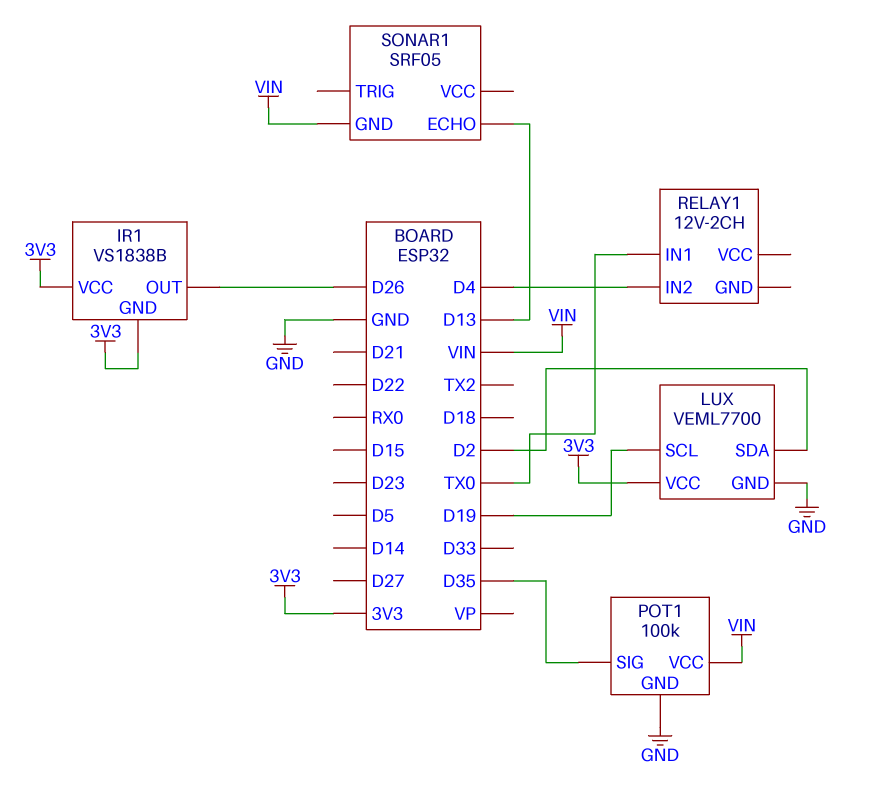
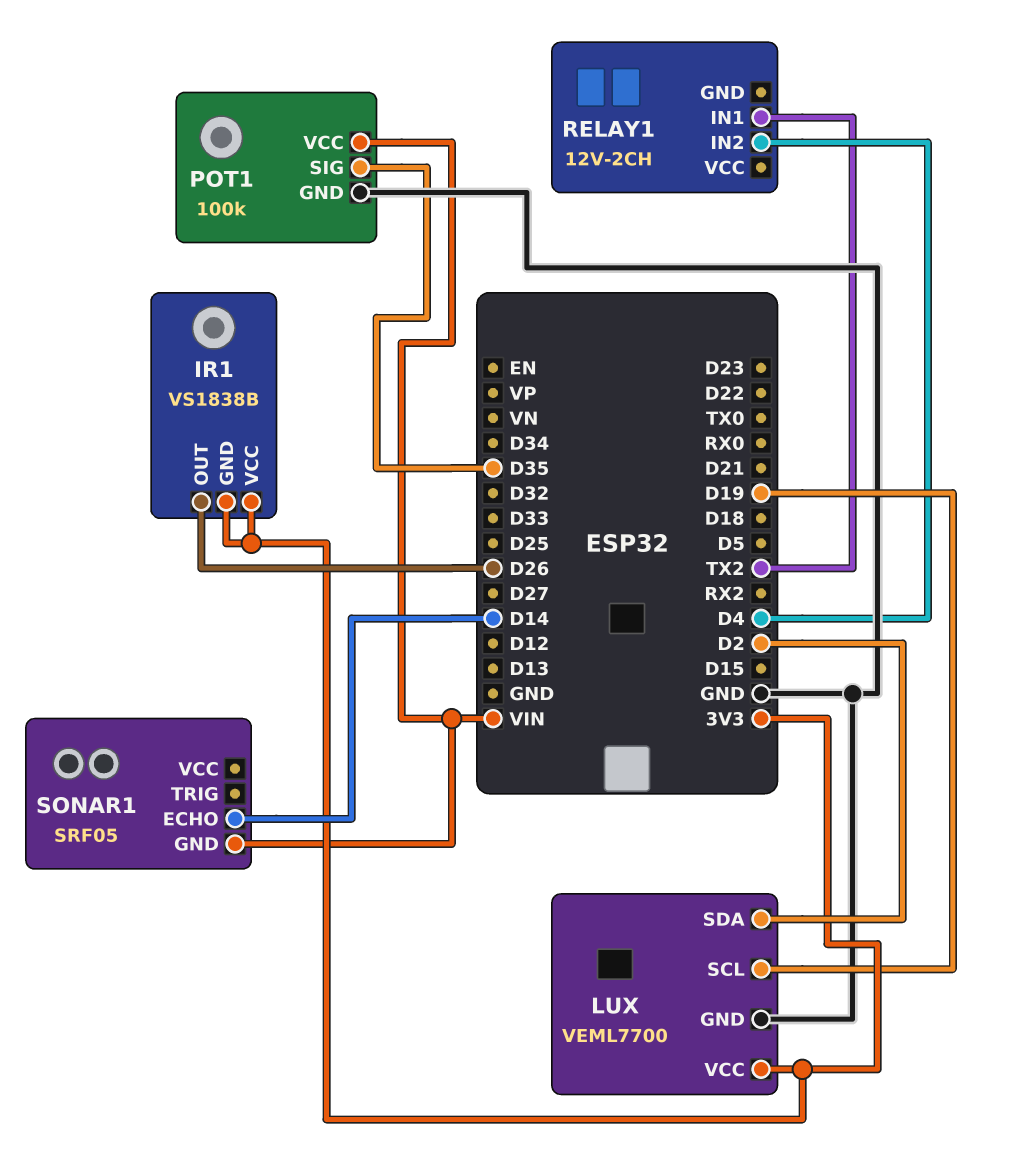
RELAY1 pin IN1: TX0 -> TX2
SONAR1 pin ECHO: D13 -> D14

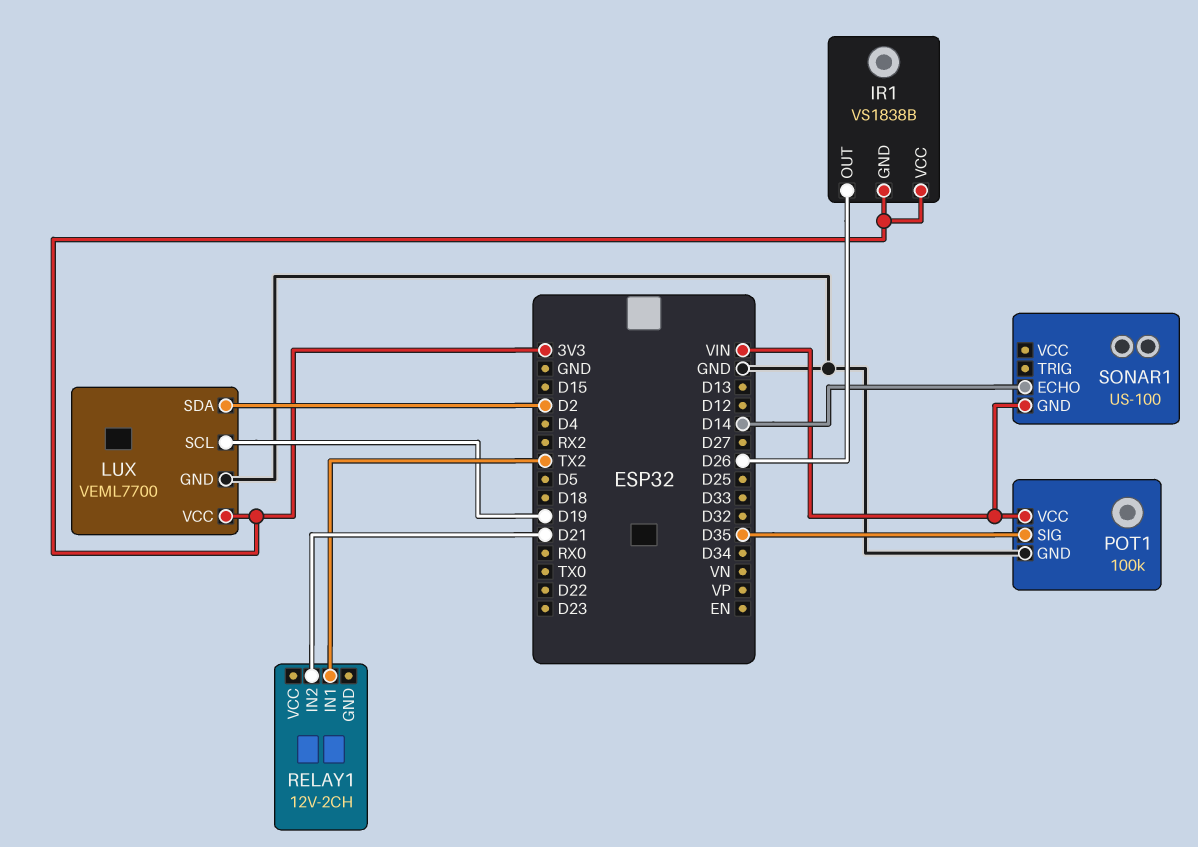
RELAY1 pin IN2: D4 -> D21
SONAR1: SRF05 -> US-100

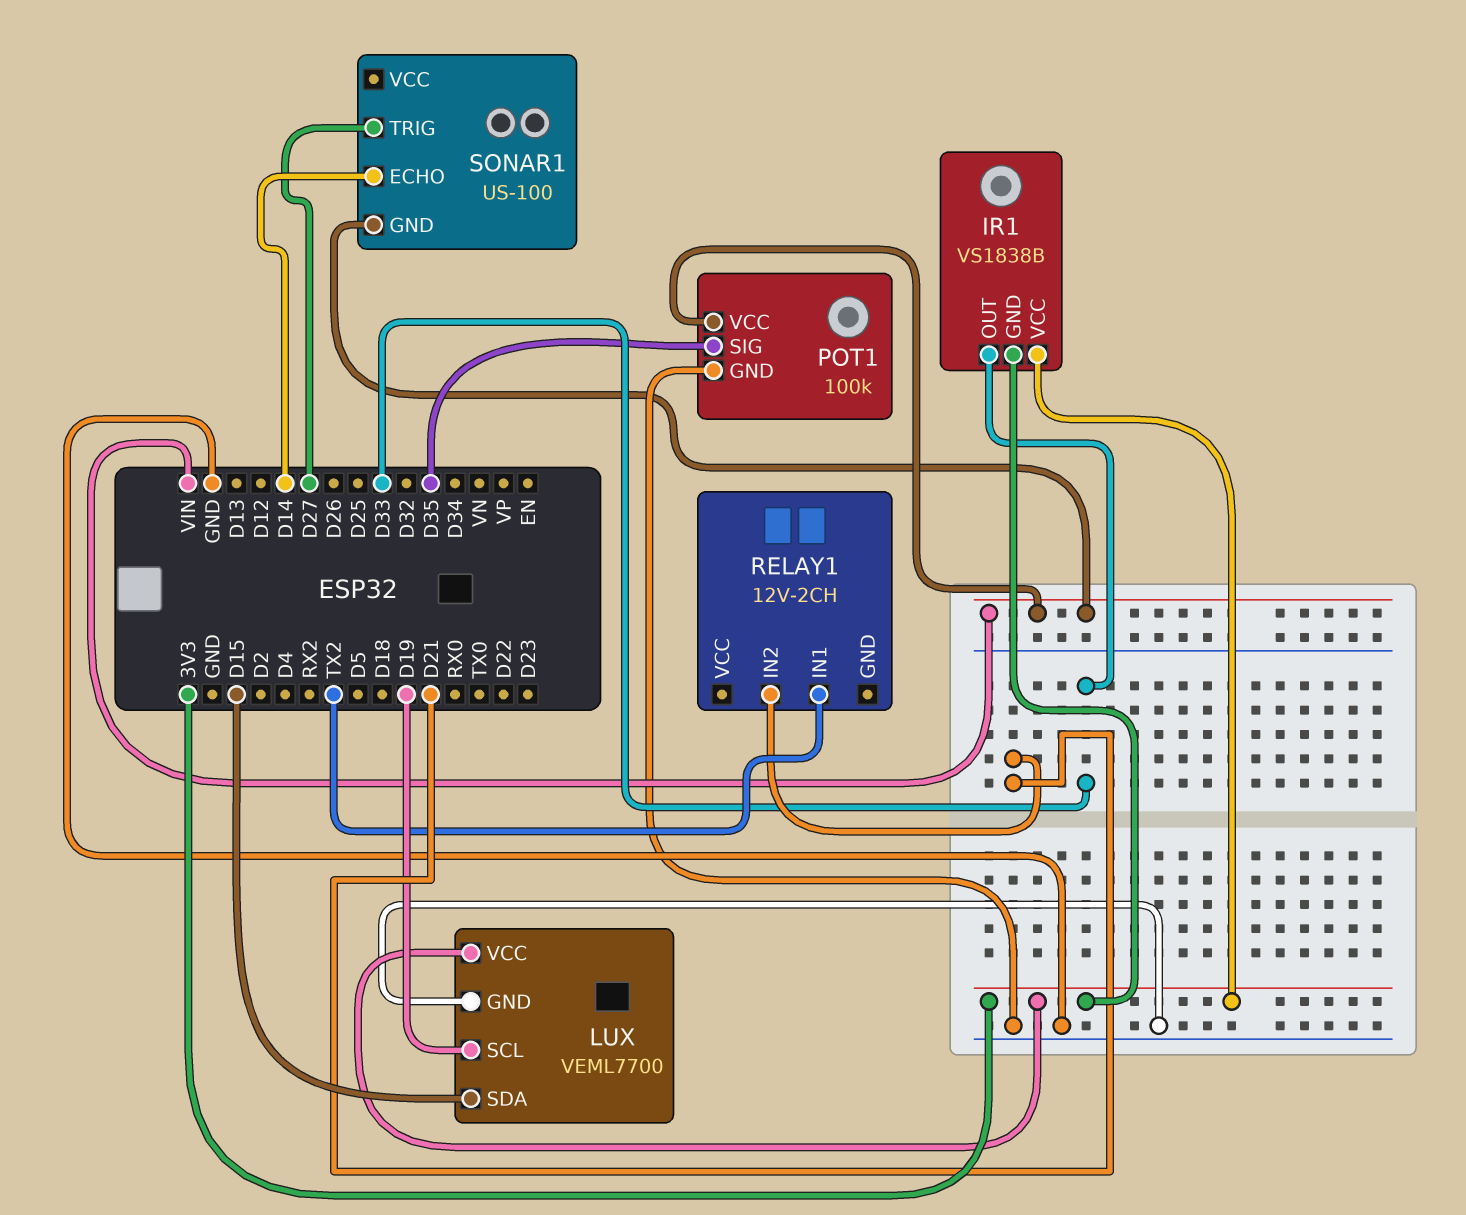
IR1 pin OUT: D26 -> D33
LUX pin SDA: D2 -> D15
SONAR1 pin TRIG: none -> D27

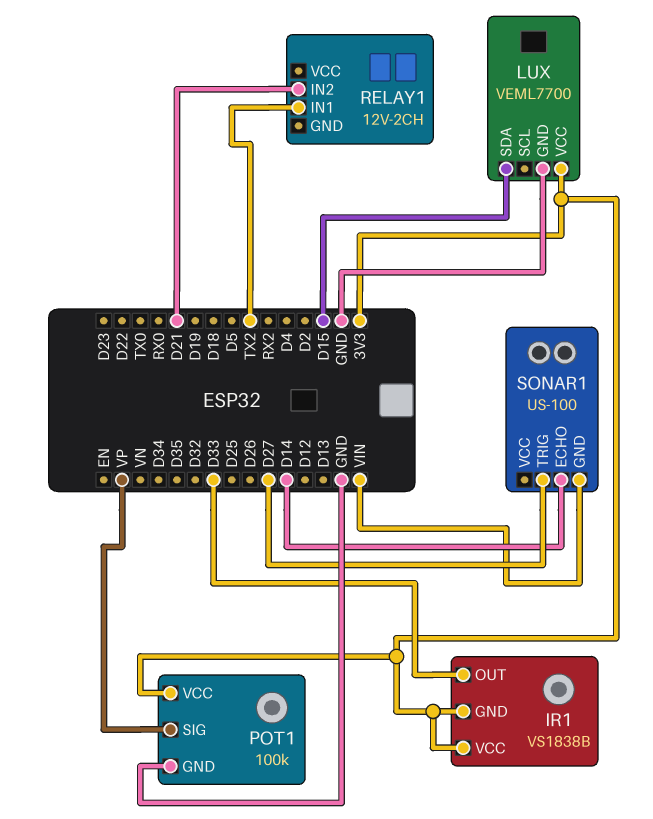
LUX pin SCL: D19 -> none
POT1 pin SIG: D35 -> VP
POT1 pin VCC: VIN -> 3V3

